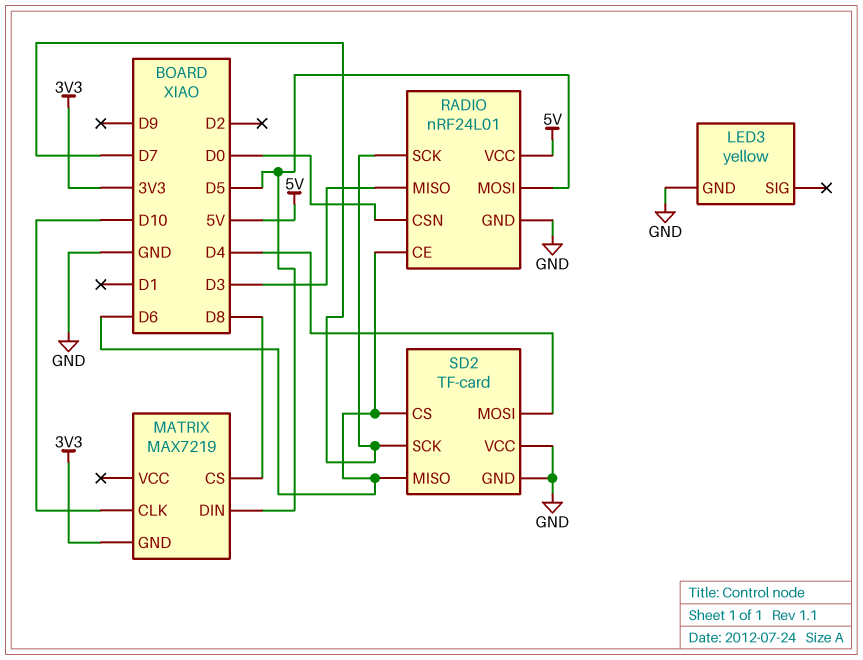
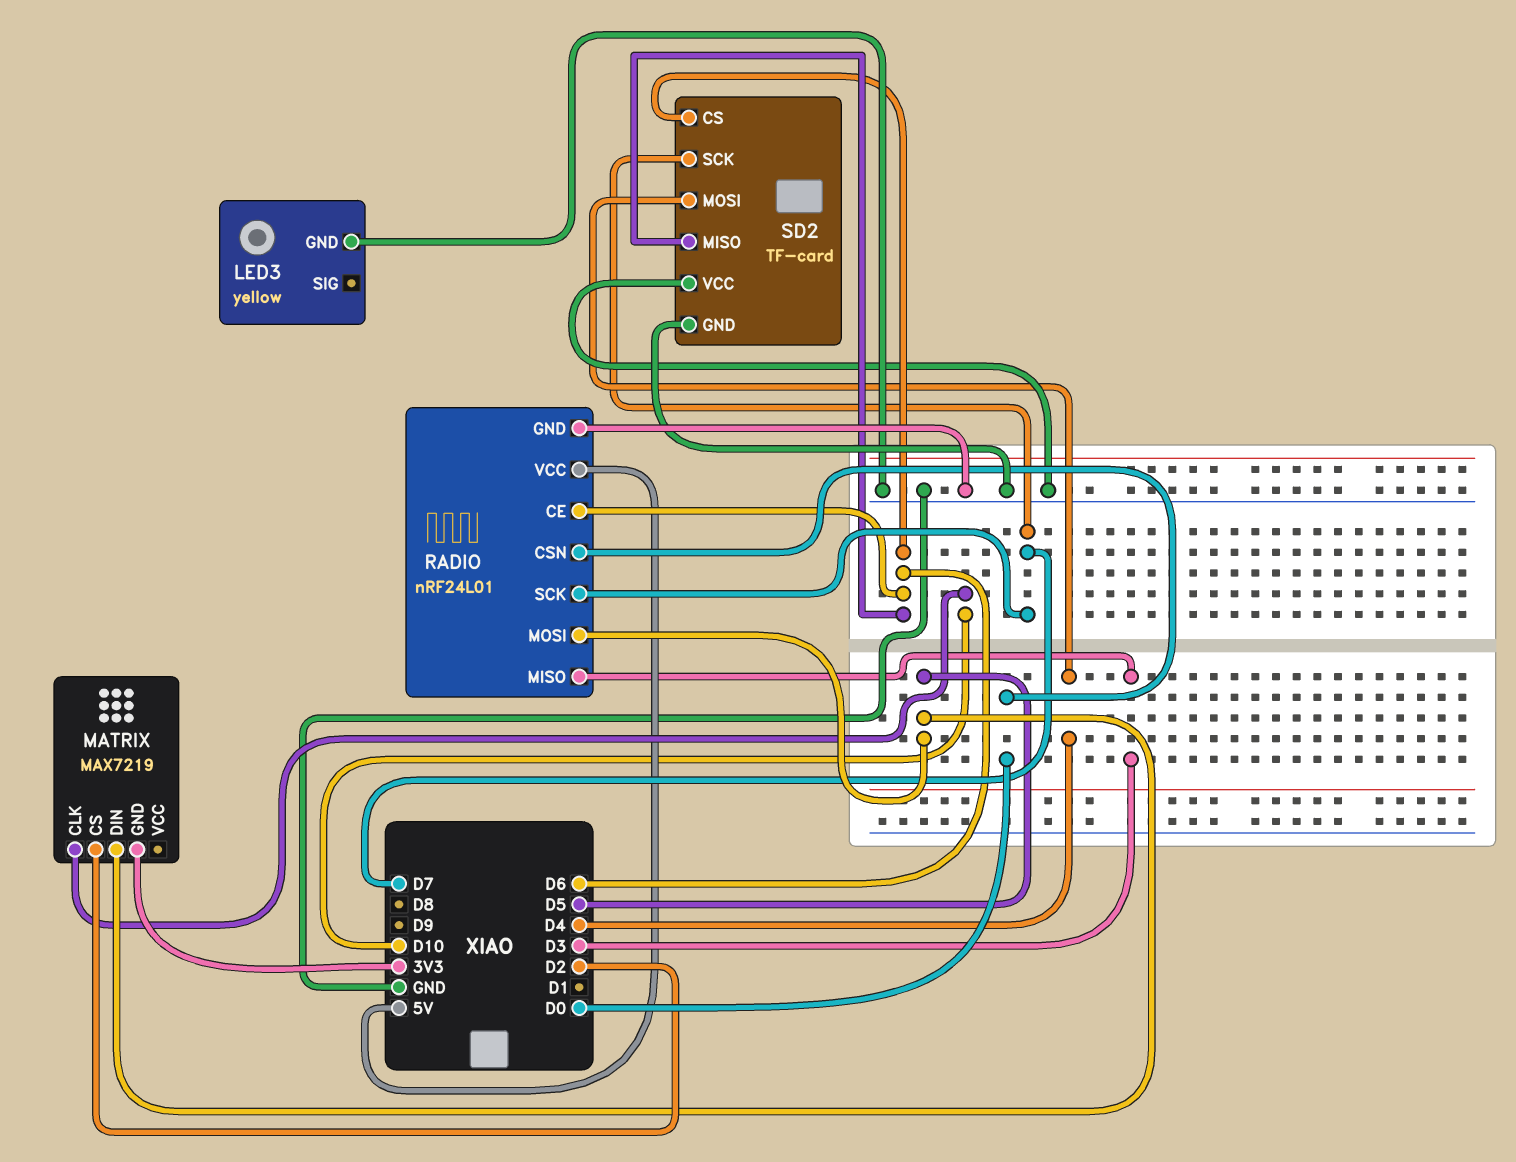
MATRIX pin CS: D8 -> D2

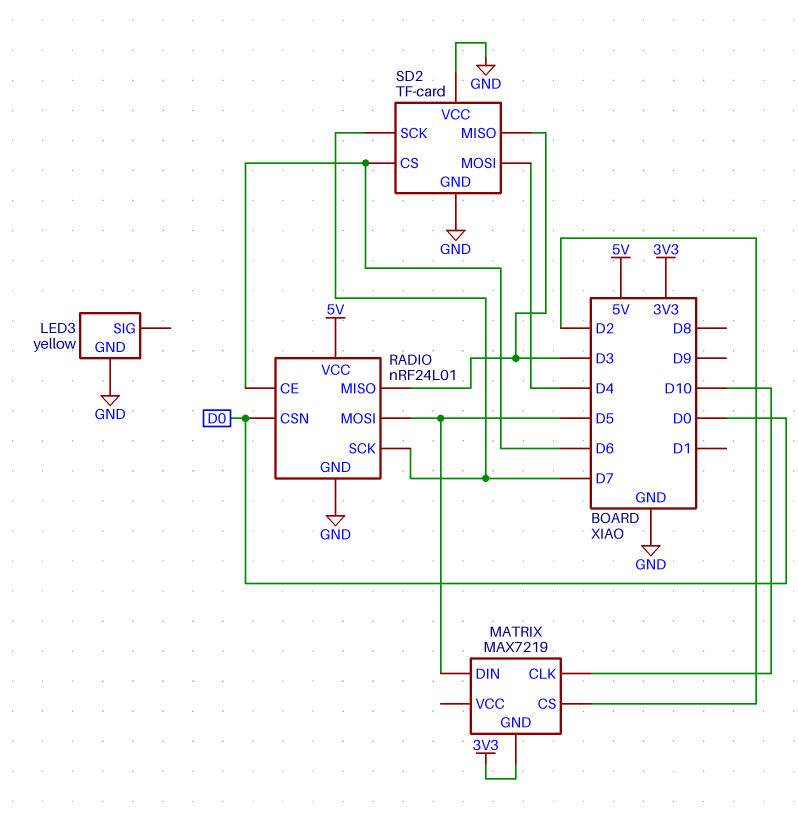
SD2 pin MISO: D6 -> D3

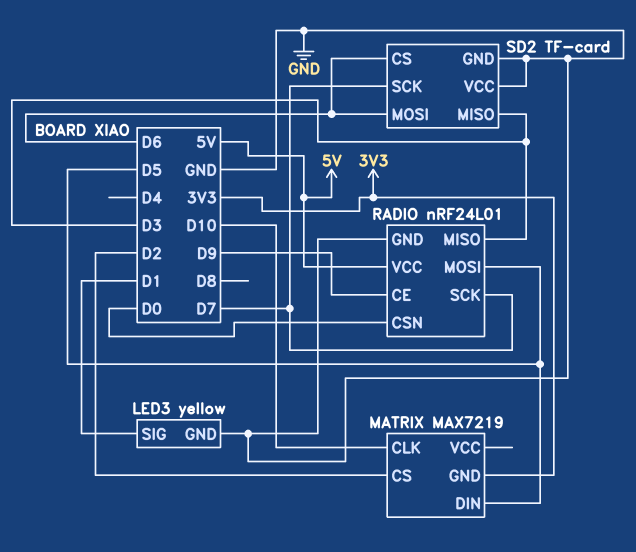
LED3 pin SIG: none -> D1
RADIO pin CE: D6 -> D9
SD2 pin MOSI: D4 -> D6

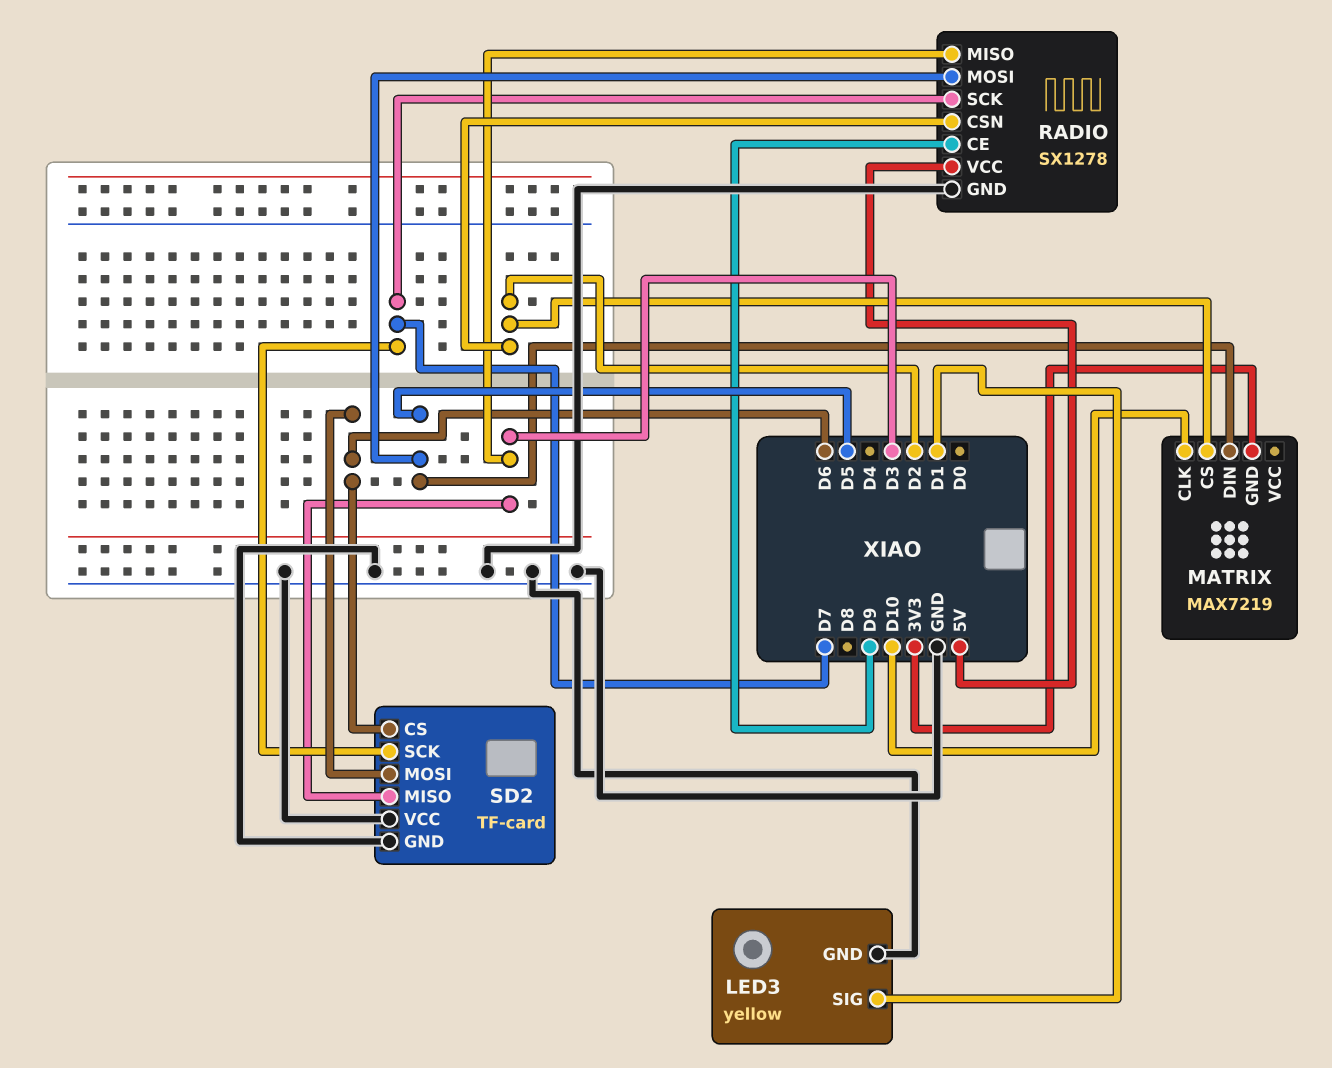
RADIO: nRF24L01 -> SX1278
RADIO pin CSN: D0 -> D2

